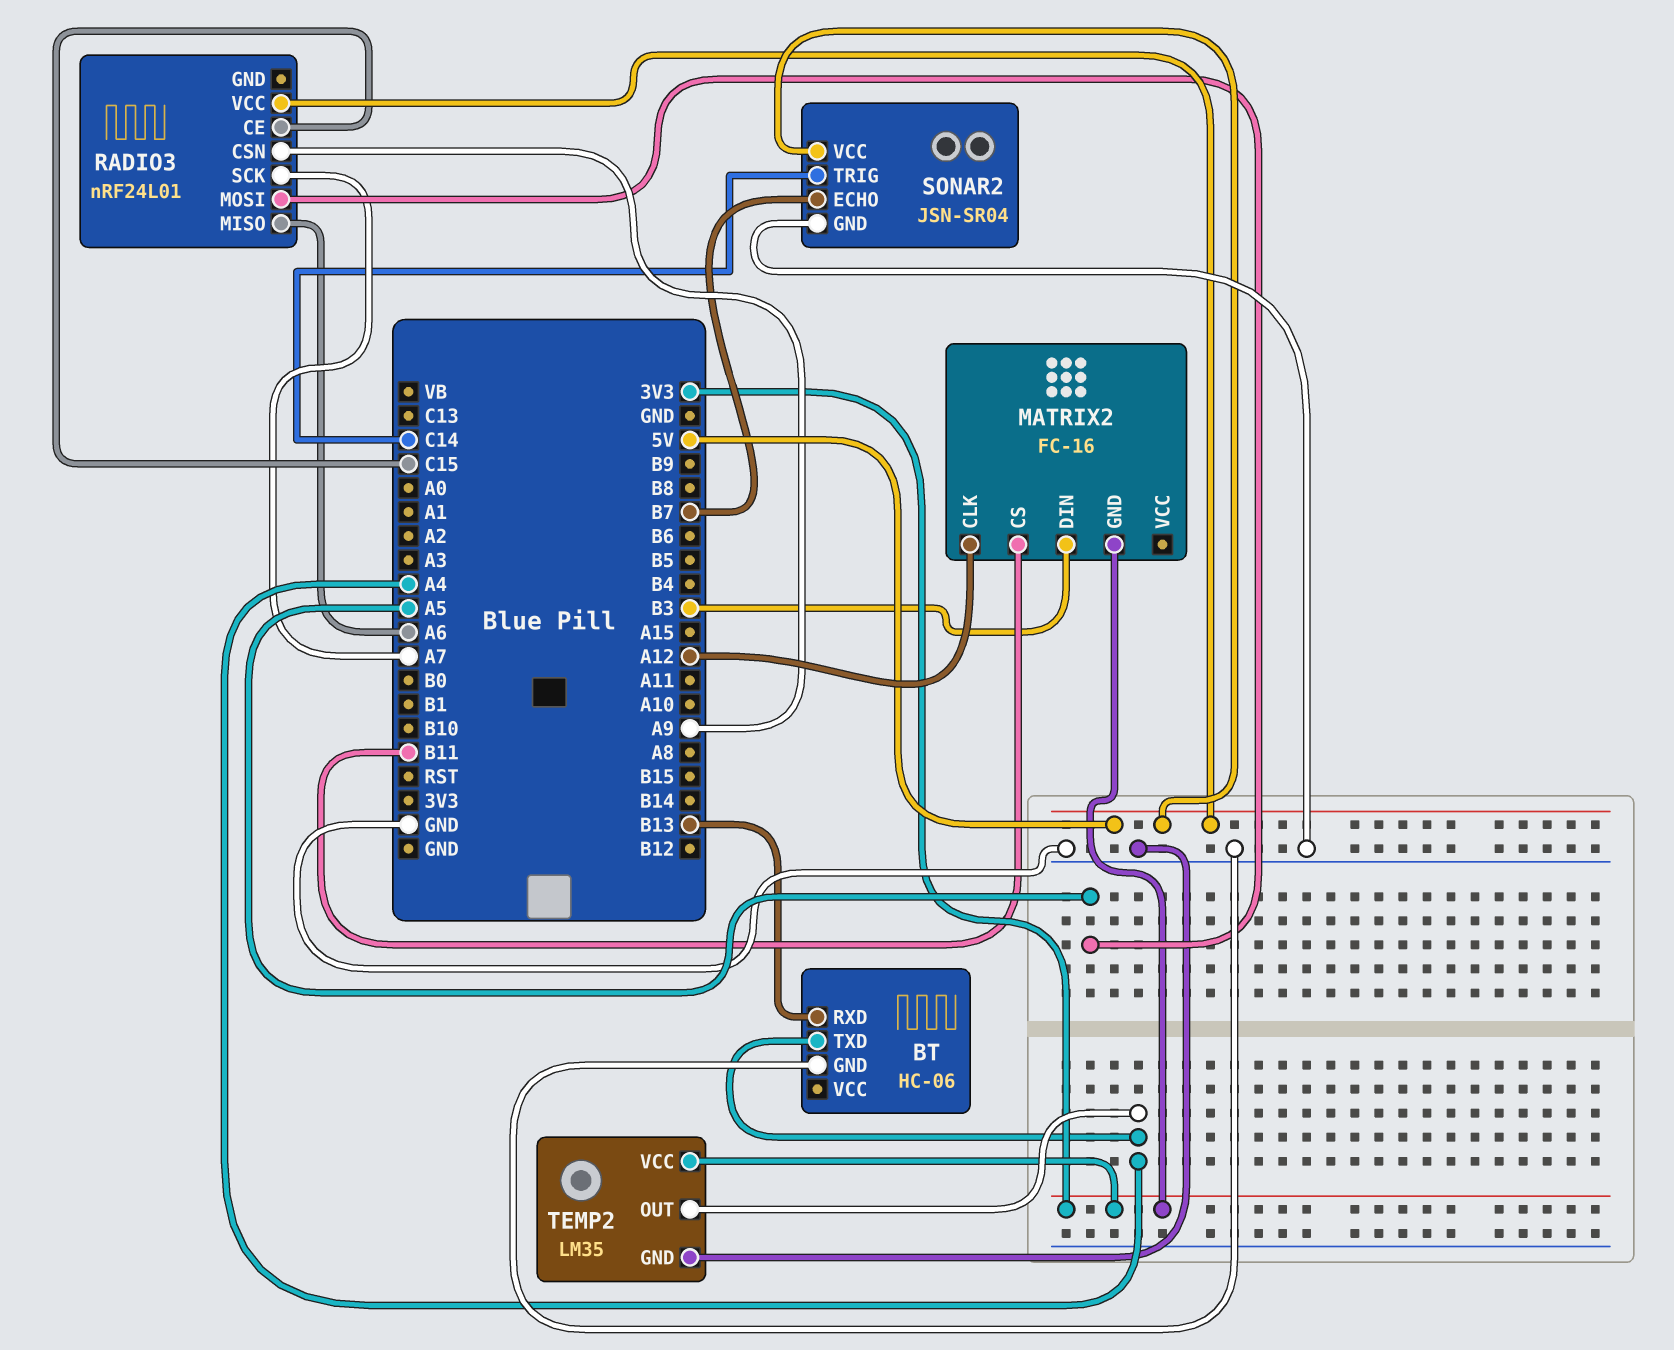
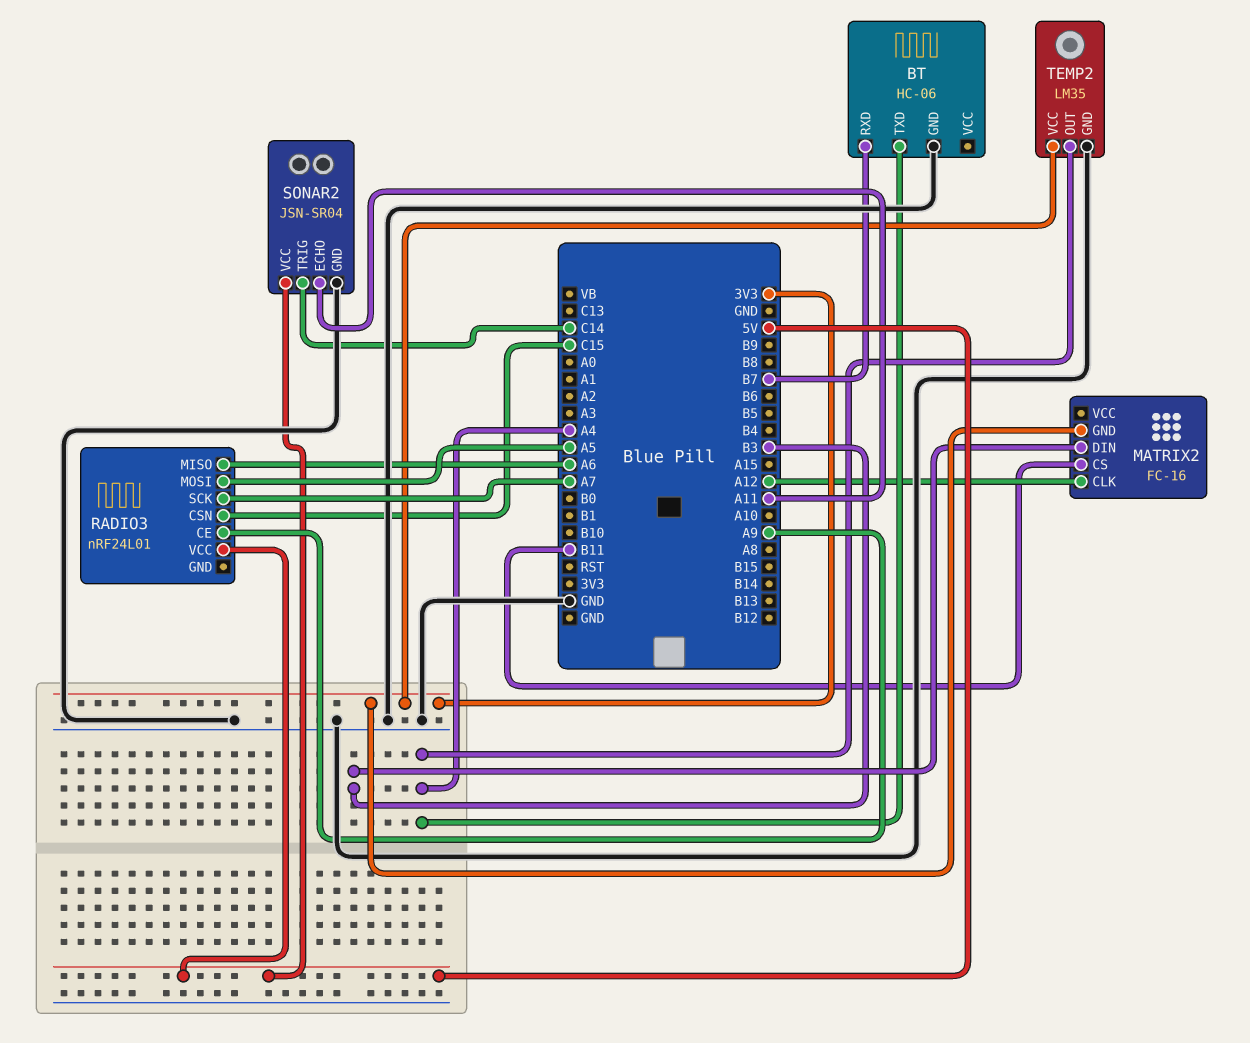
BT pin RXD: B13 -> B7
RADIO3 pin CE: C15 -> A9
RADIO3 pin CSN: A9 -> C15
SONAR2 pin ECHO: B7 -> A11

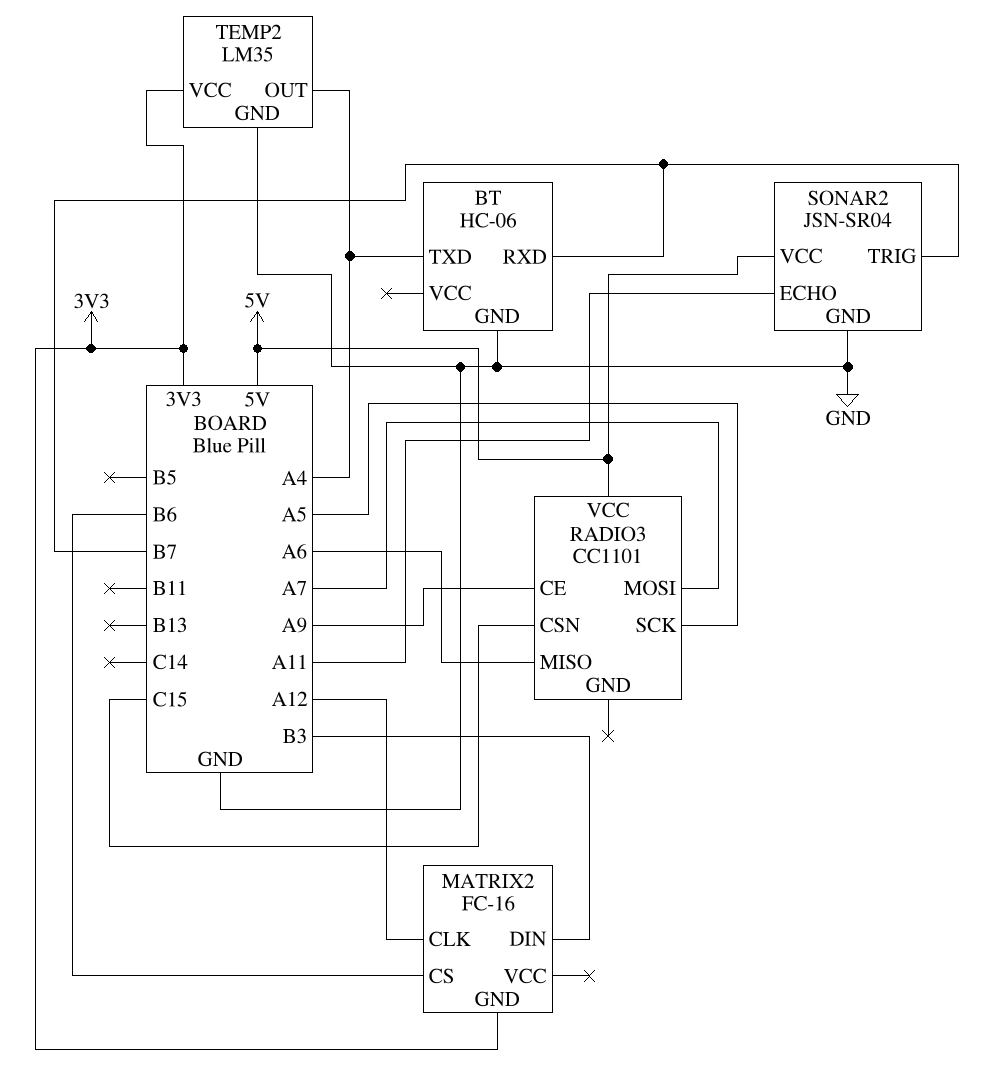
MATRIX2 pin CS: B11 -> B6
RADIO3: nRF24L01 -> CC1101
RADIO3 pin MOSI: A5 -> A7
RADIO3 pin SCK: A7 -> A5
SONAR2 pin TRIG: C14 -> B7

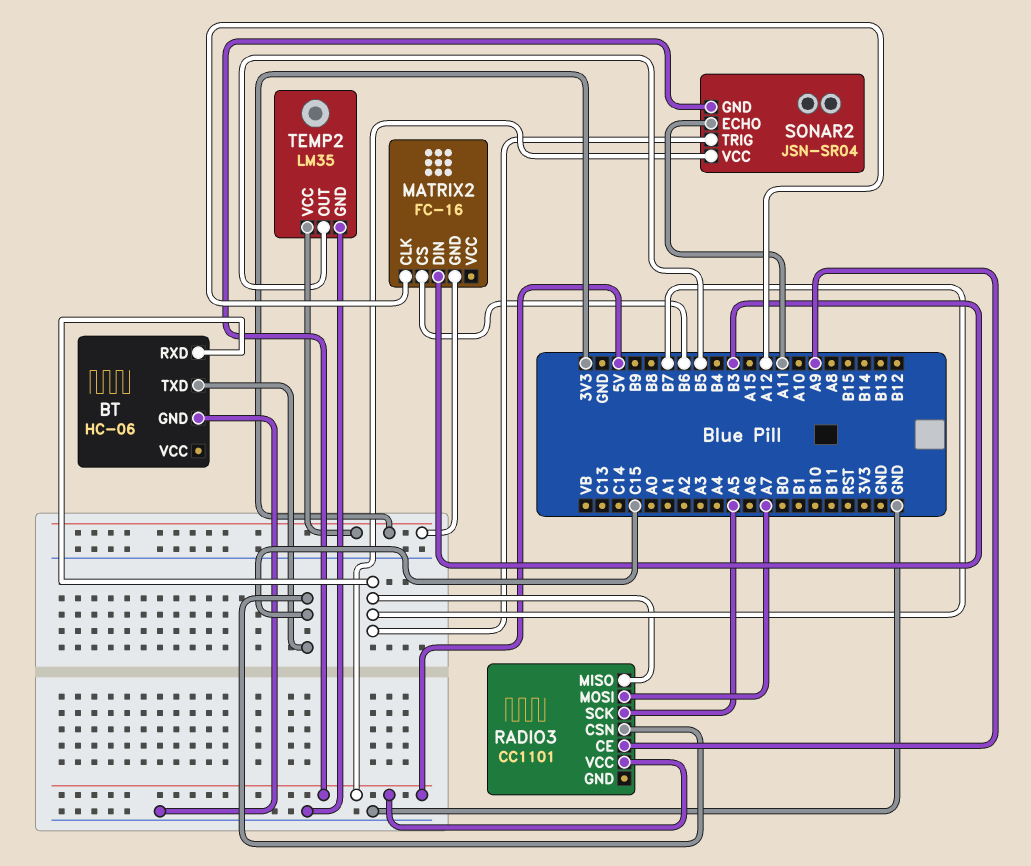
BT pin TXD: A4 -> C15
RADIO3 pin MISO: A6 -> B7
SONAR2 pin GND: GND -> 5V
TEMP2 pin OUT: A4 -> B5

